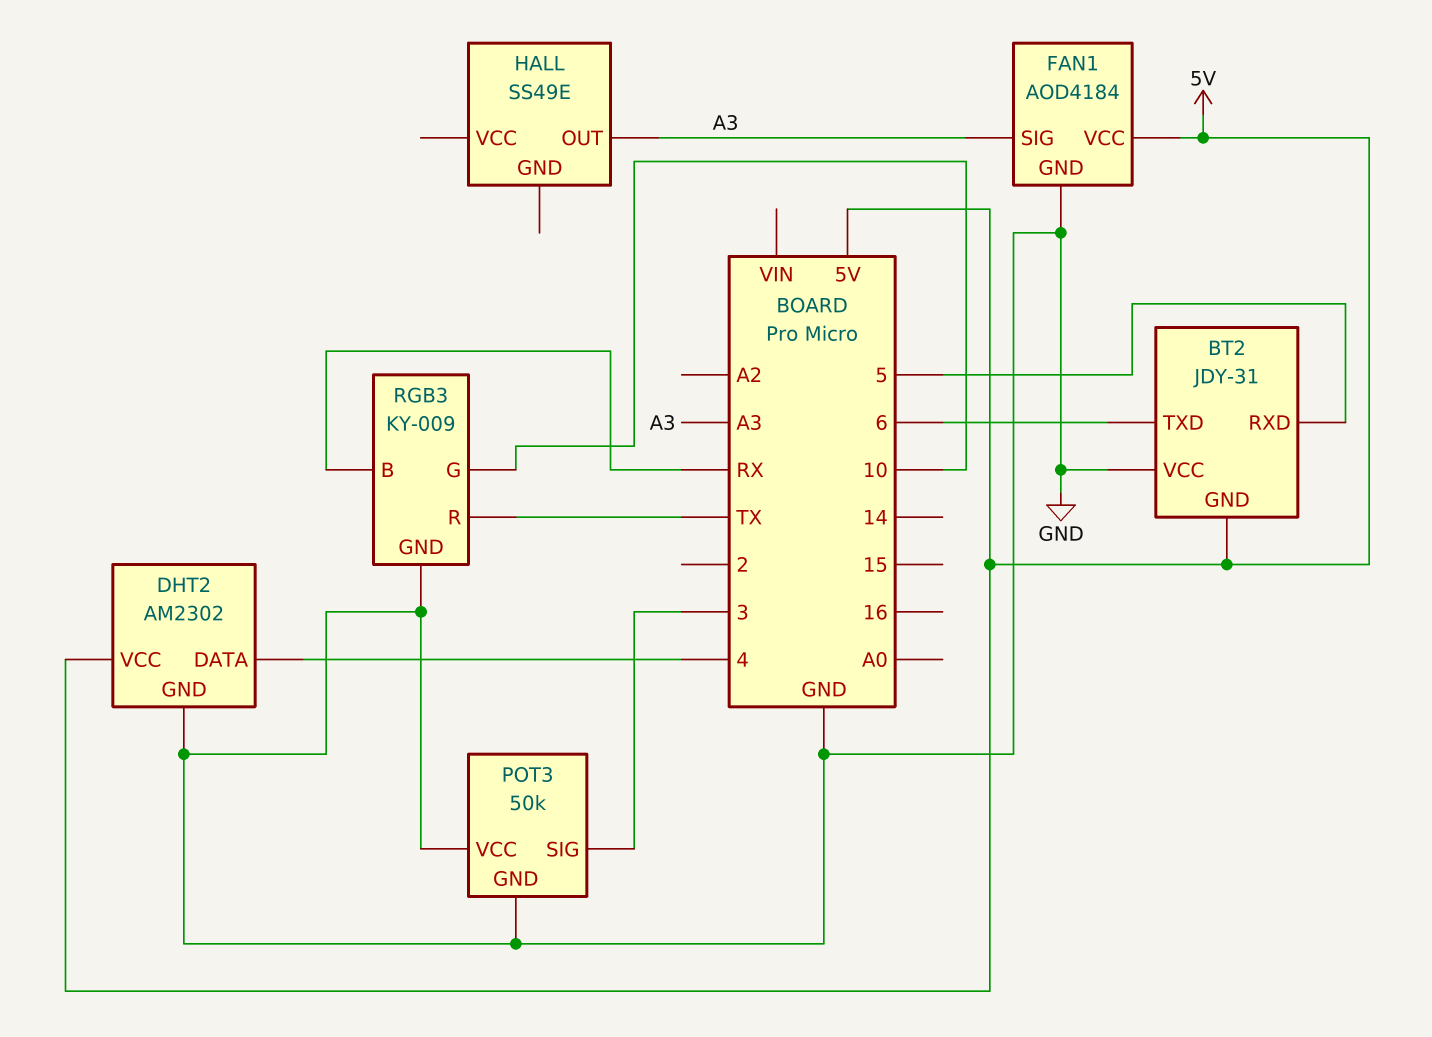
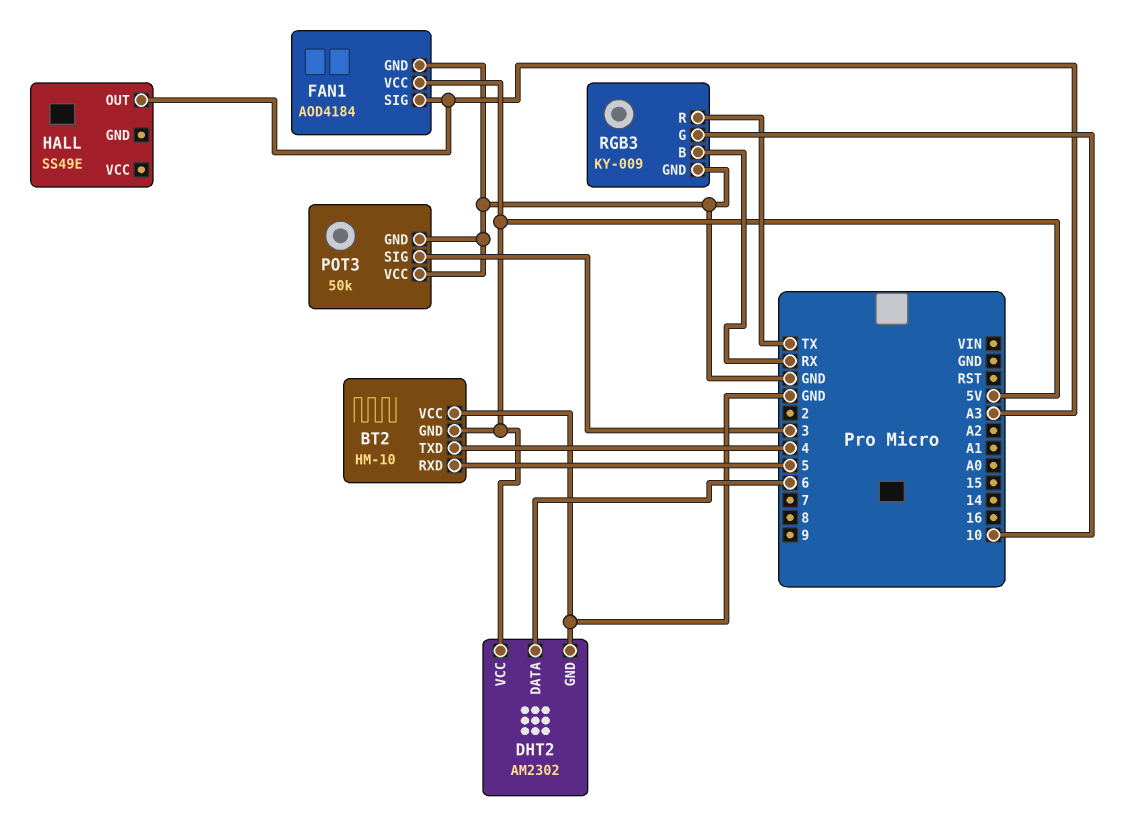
BT2: JDY-31 -> HM-10
BT2 pin TXD: 6 -> 4
DHT2 pin DATA: 4 -> 6

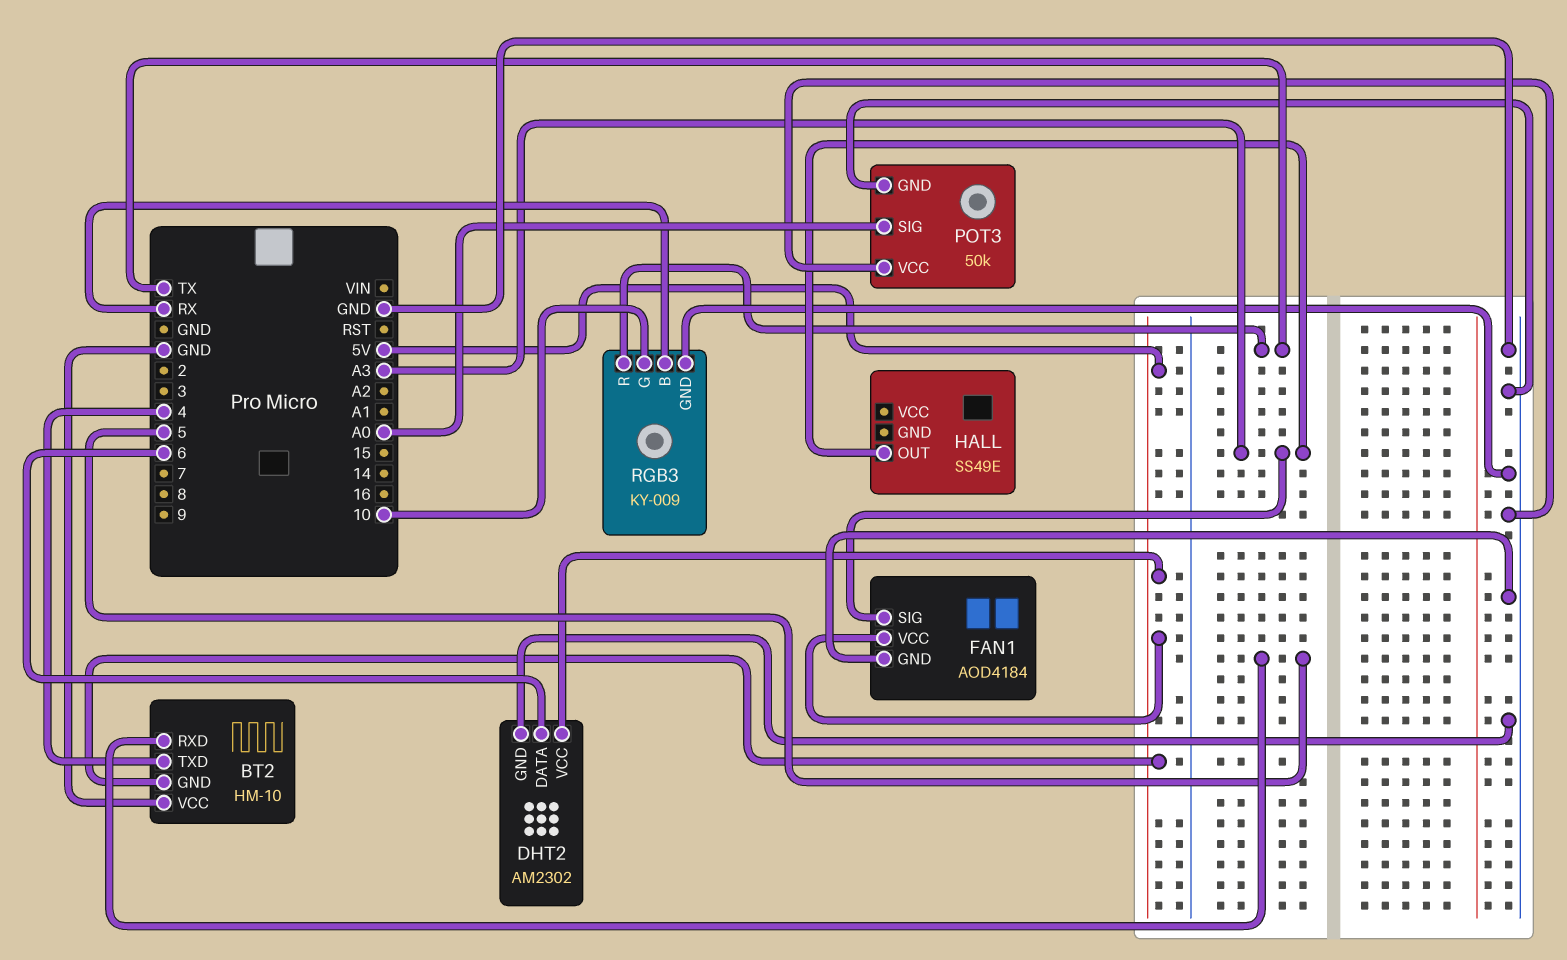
POT3 pin SIG: 3 -> A0

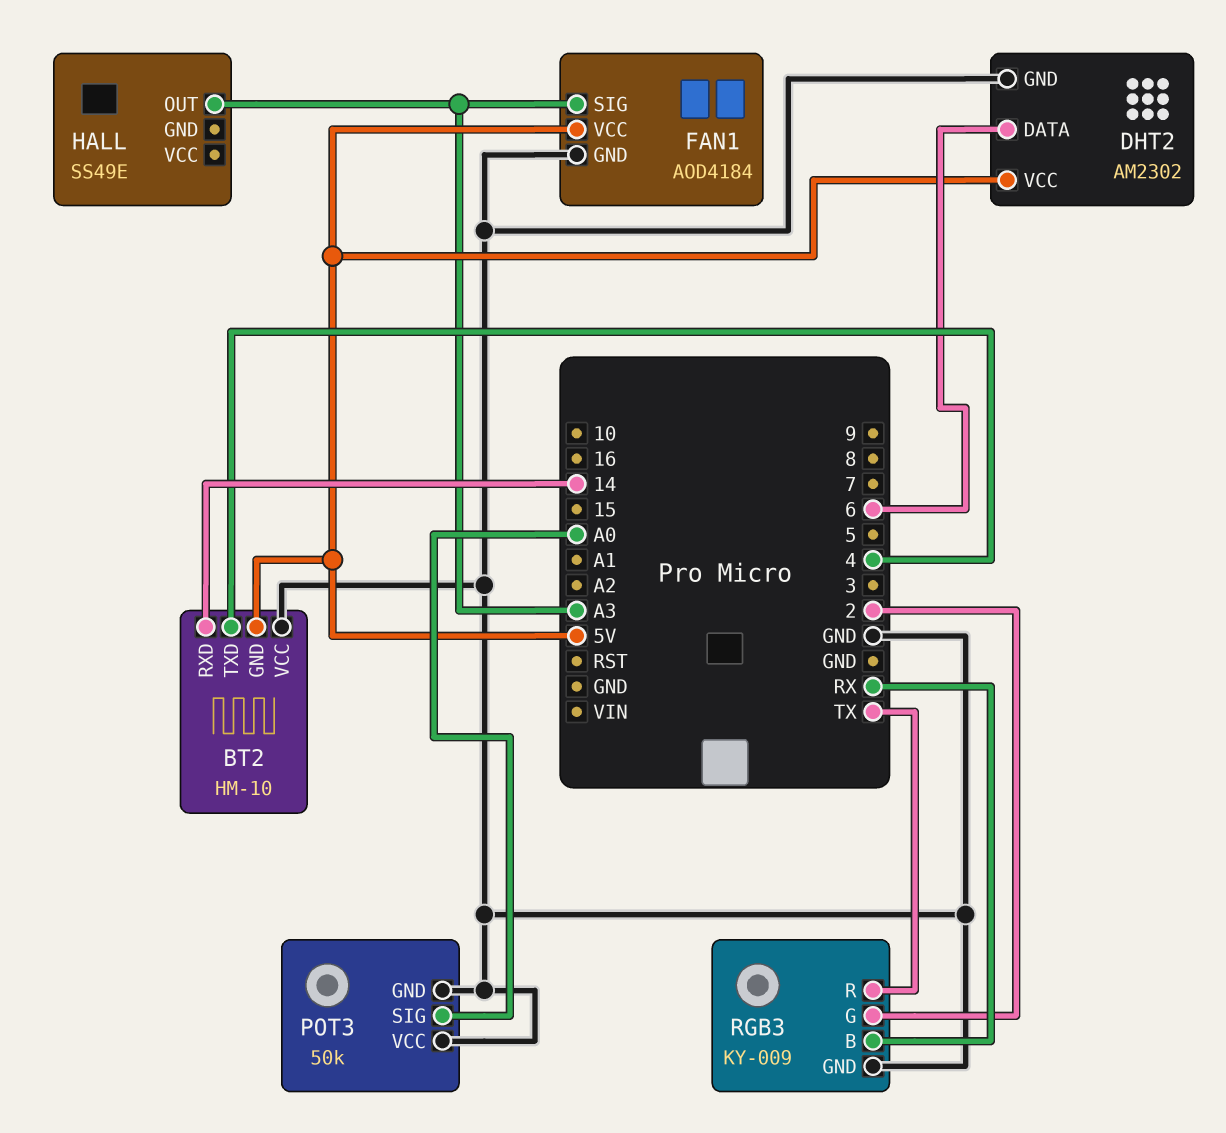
BT2 pin RXD: 5 -> 14
RGB3 pin G: 10 -> 2

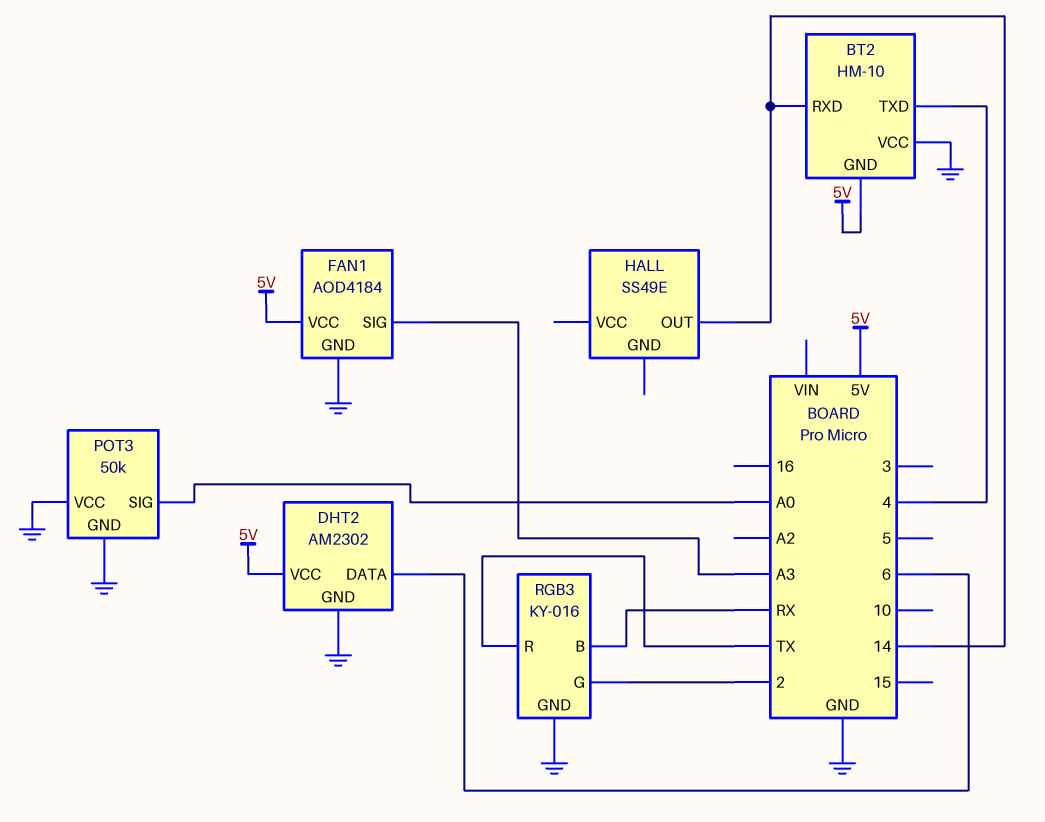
HALL pin OUT: A3 -> 14
RGB3: KY-009 -> KY-016

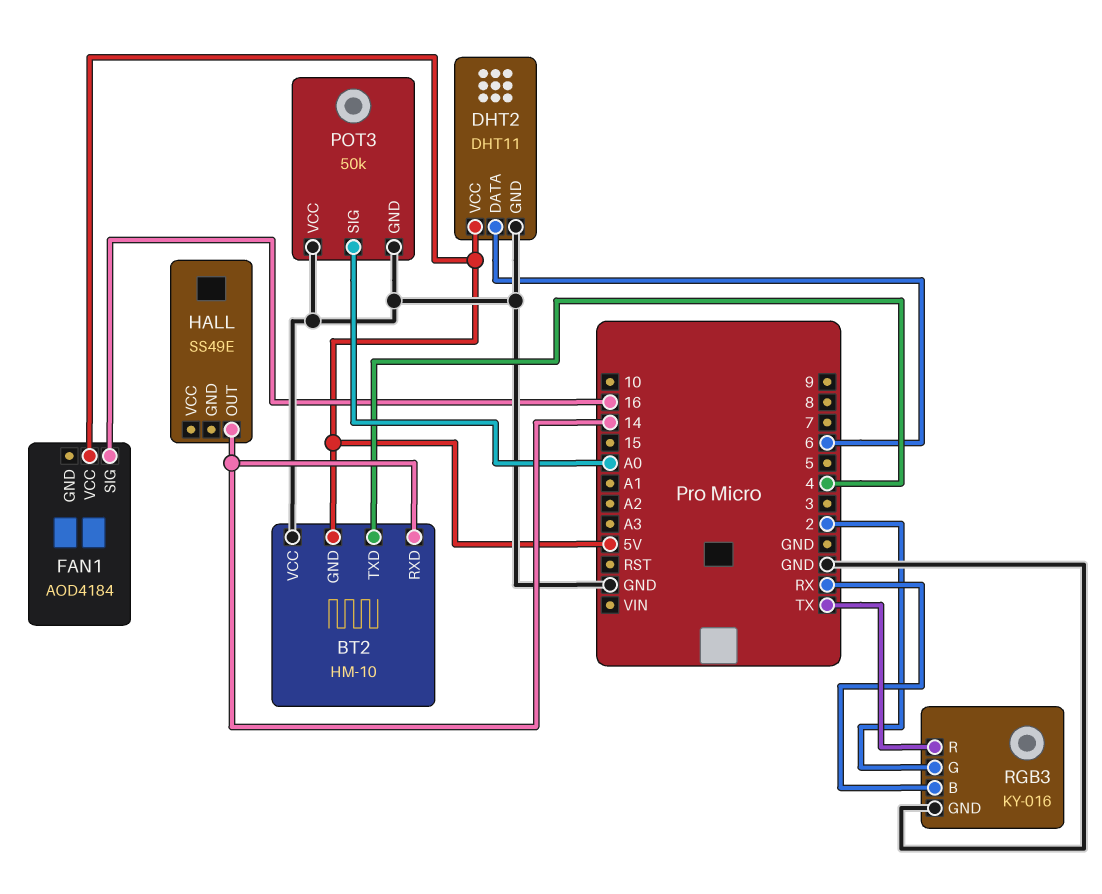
DHT2: AM2302 -> DHT11
FAN1 pin GND: GND -> none
FAN1 pin SIG: A3 -> 16

